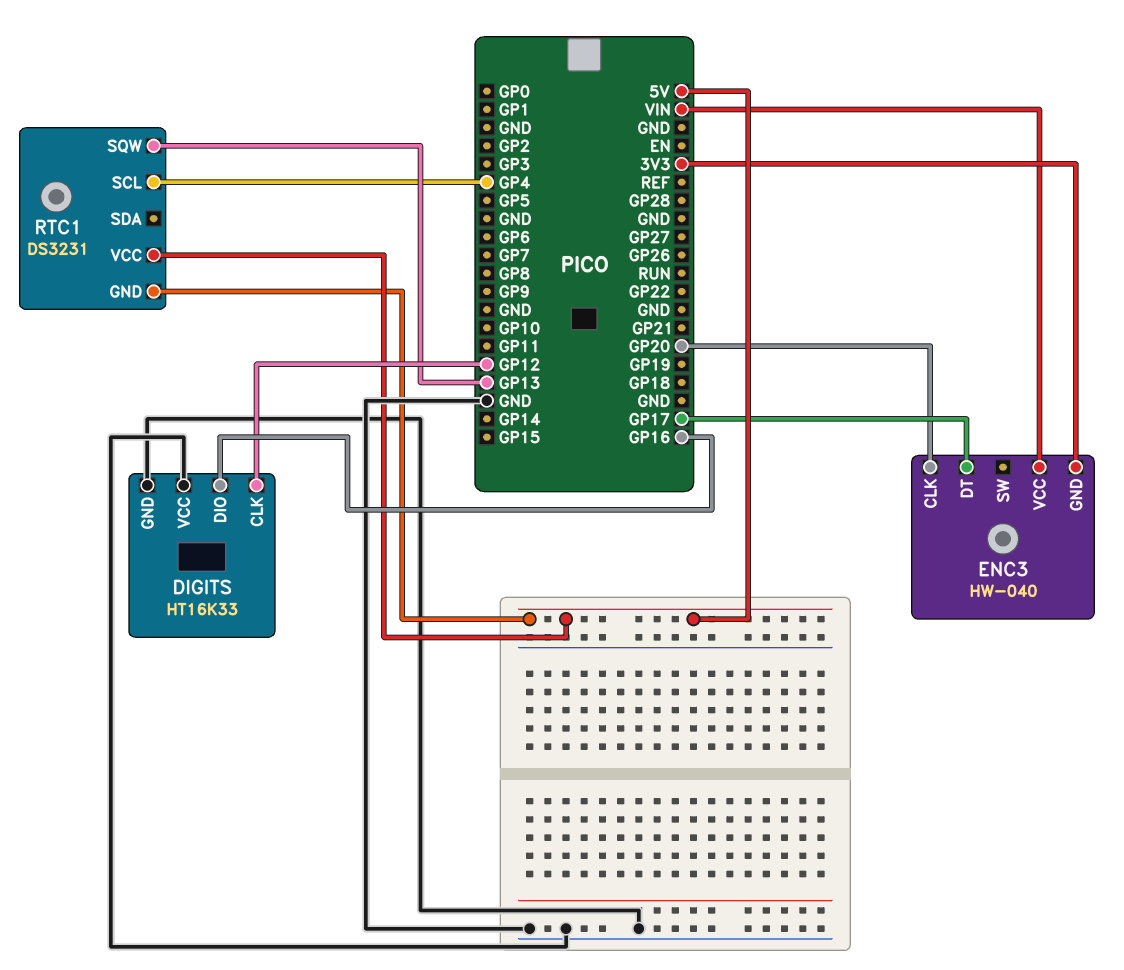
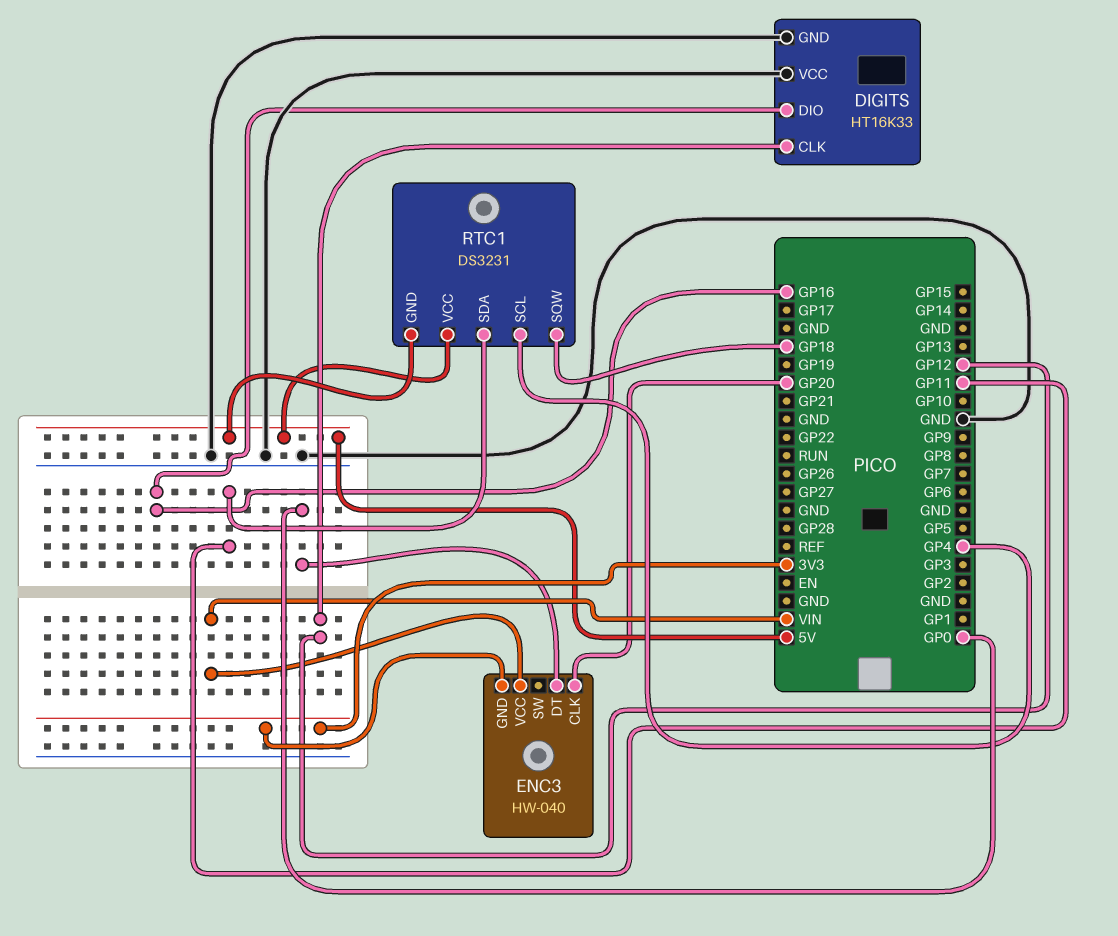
ENC3 pin DT: GP17 -> GP0
RTC1 pin SDA: none -> GP11
RTC1 pin SQW: GP13 -> GP18

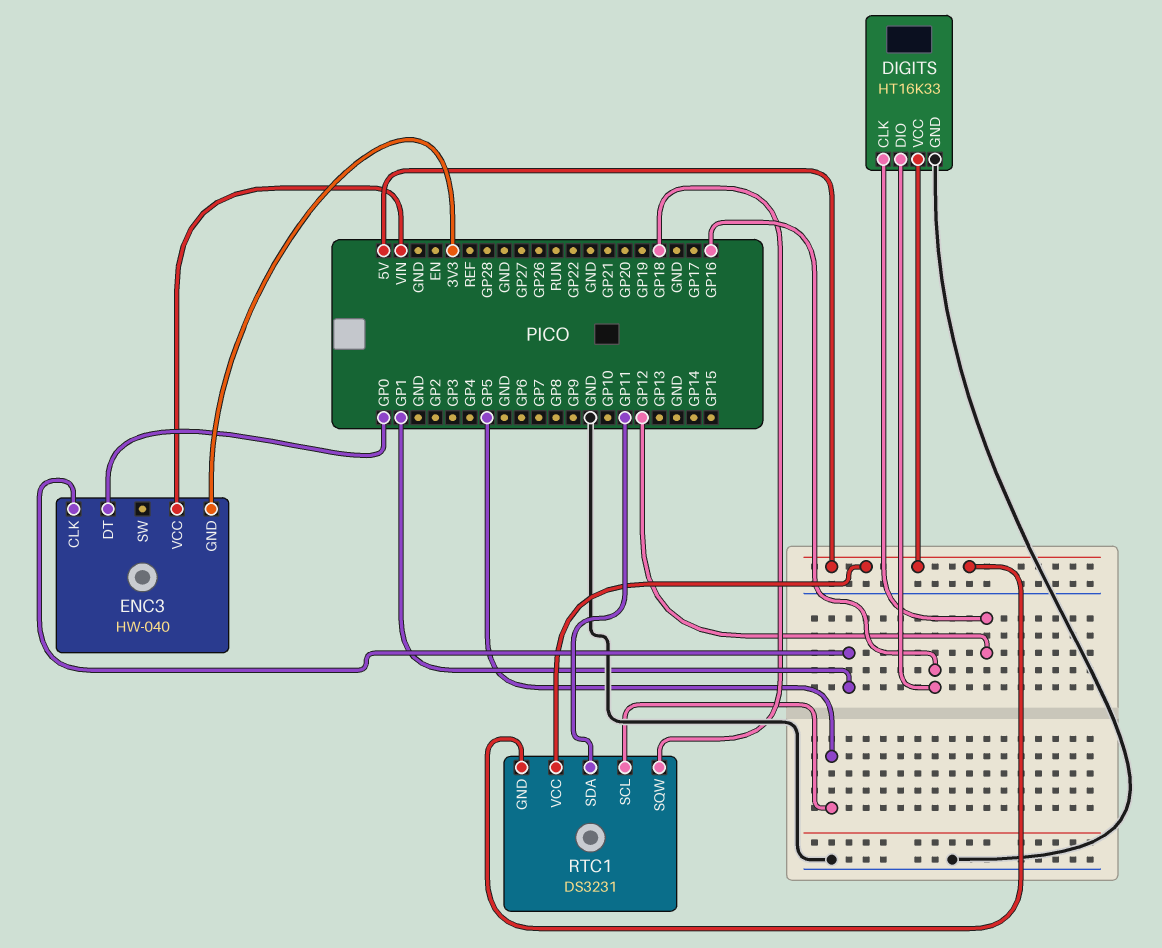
DIGITS pin VCC: GND -> 5V
ENC3 pin CLK: GP20 -> GP1
RTC1 pin SCL: GP4 -> GP5

